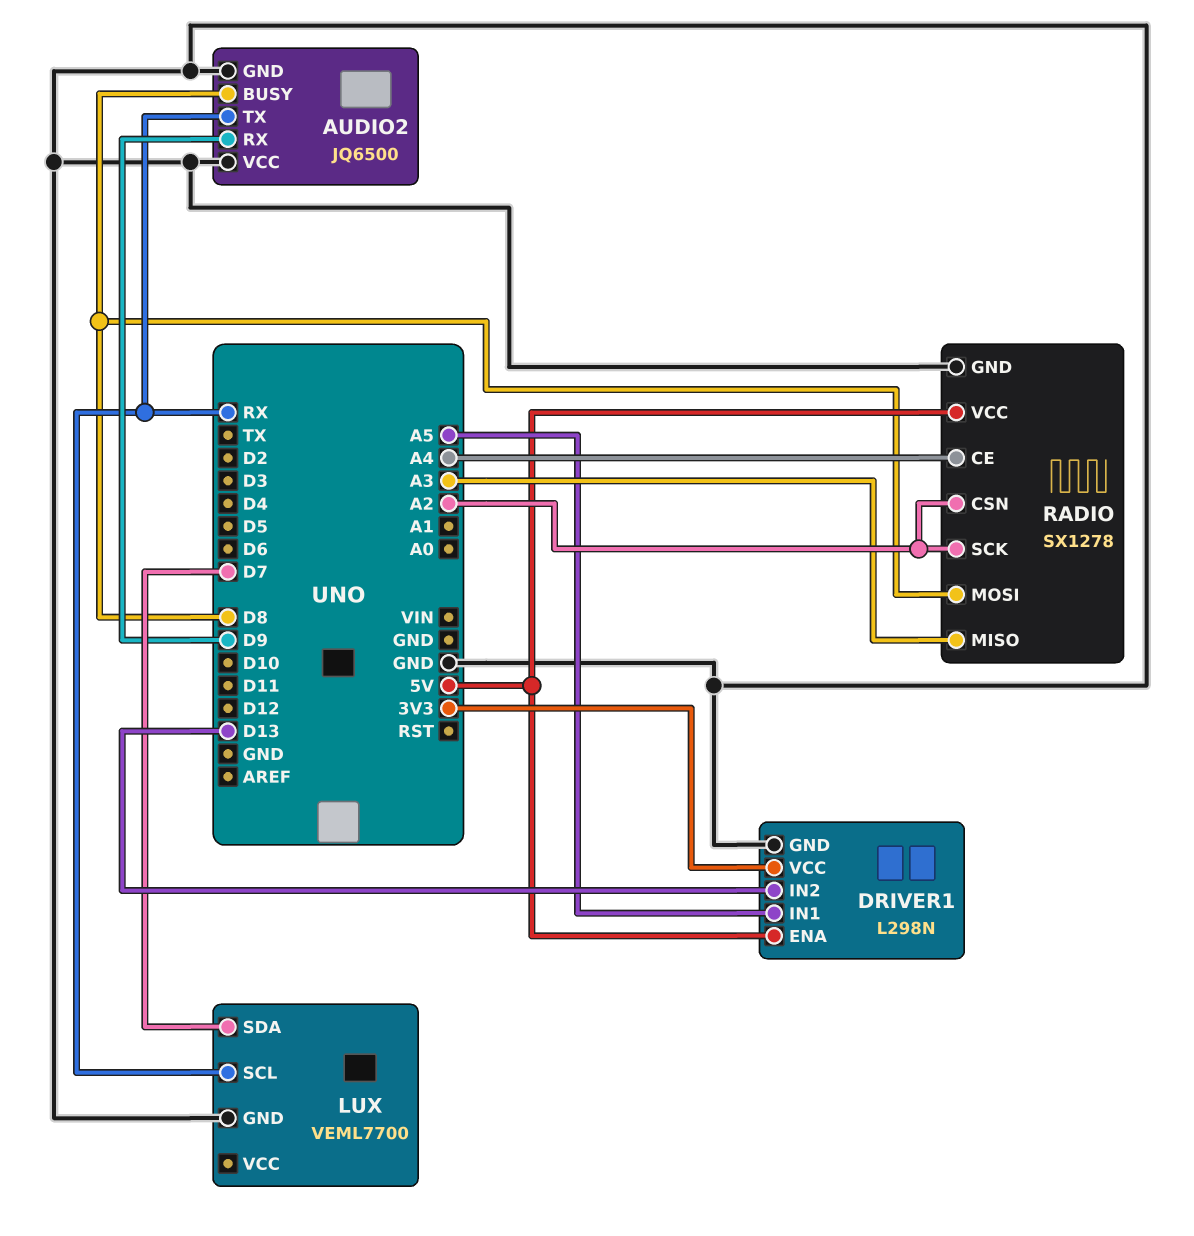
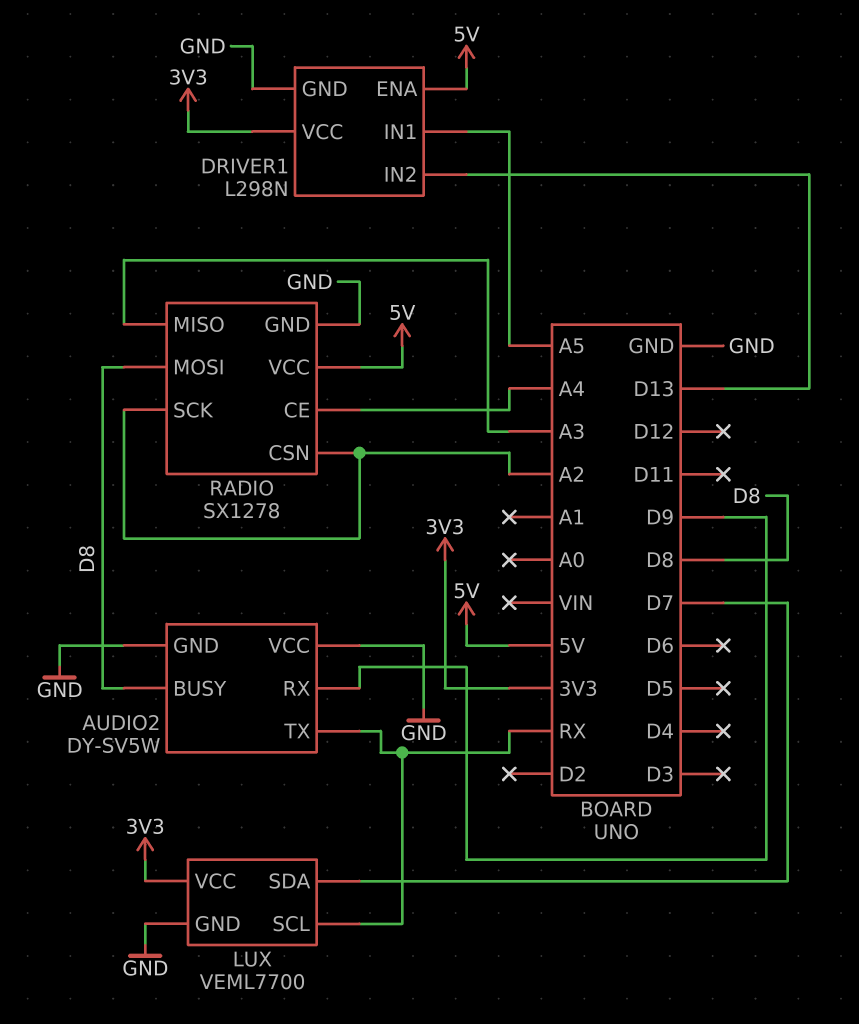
AUDIO2: JQ6500 -> DY-SV5W
LUX pin VCC: none -> 3V3

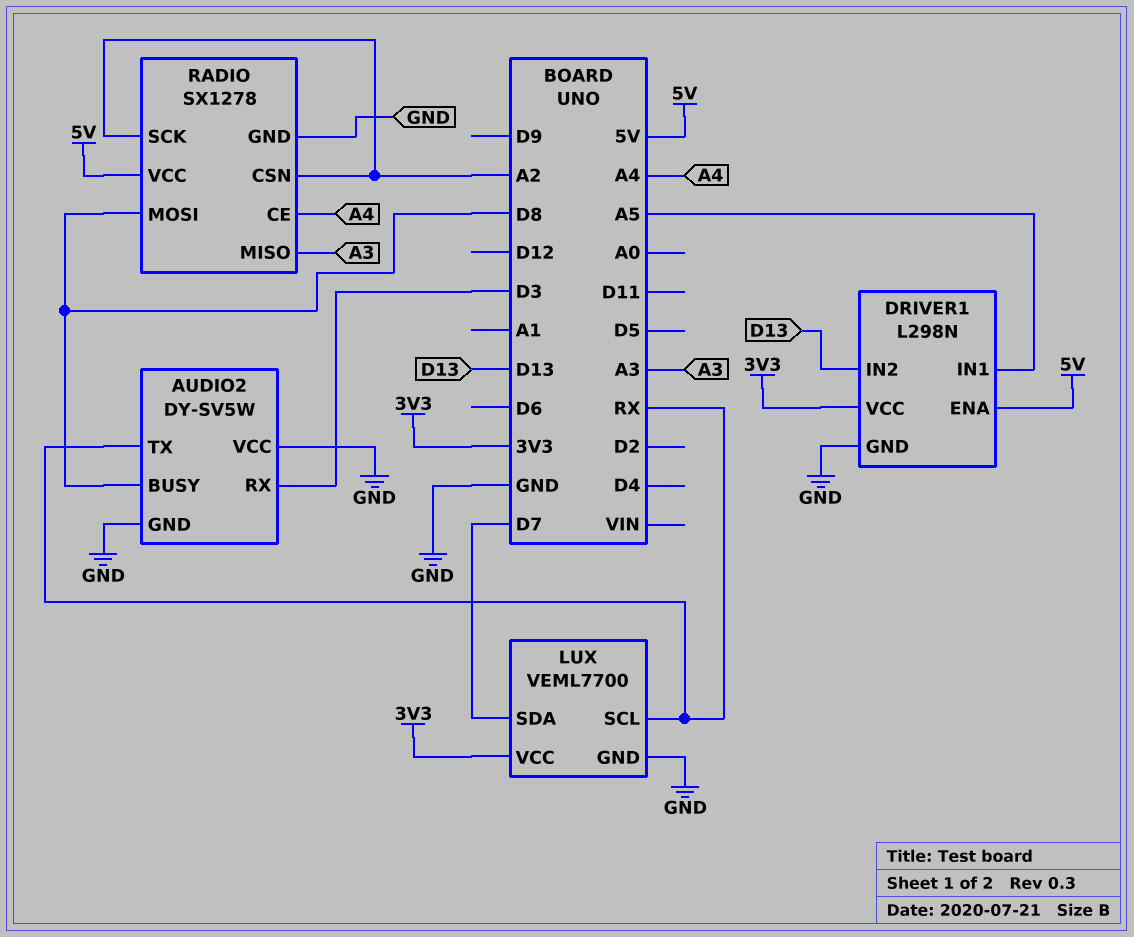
AUDIO2 pin RX: D9 -> D3

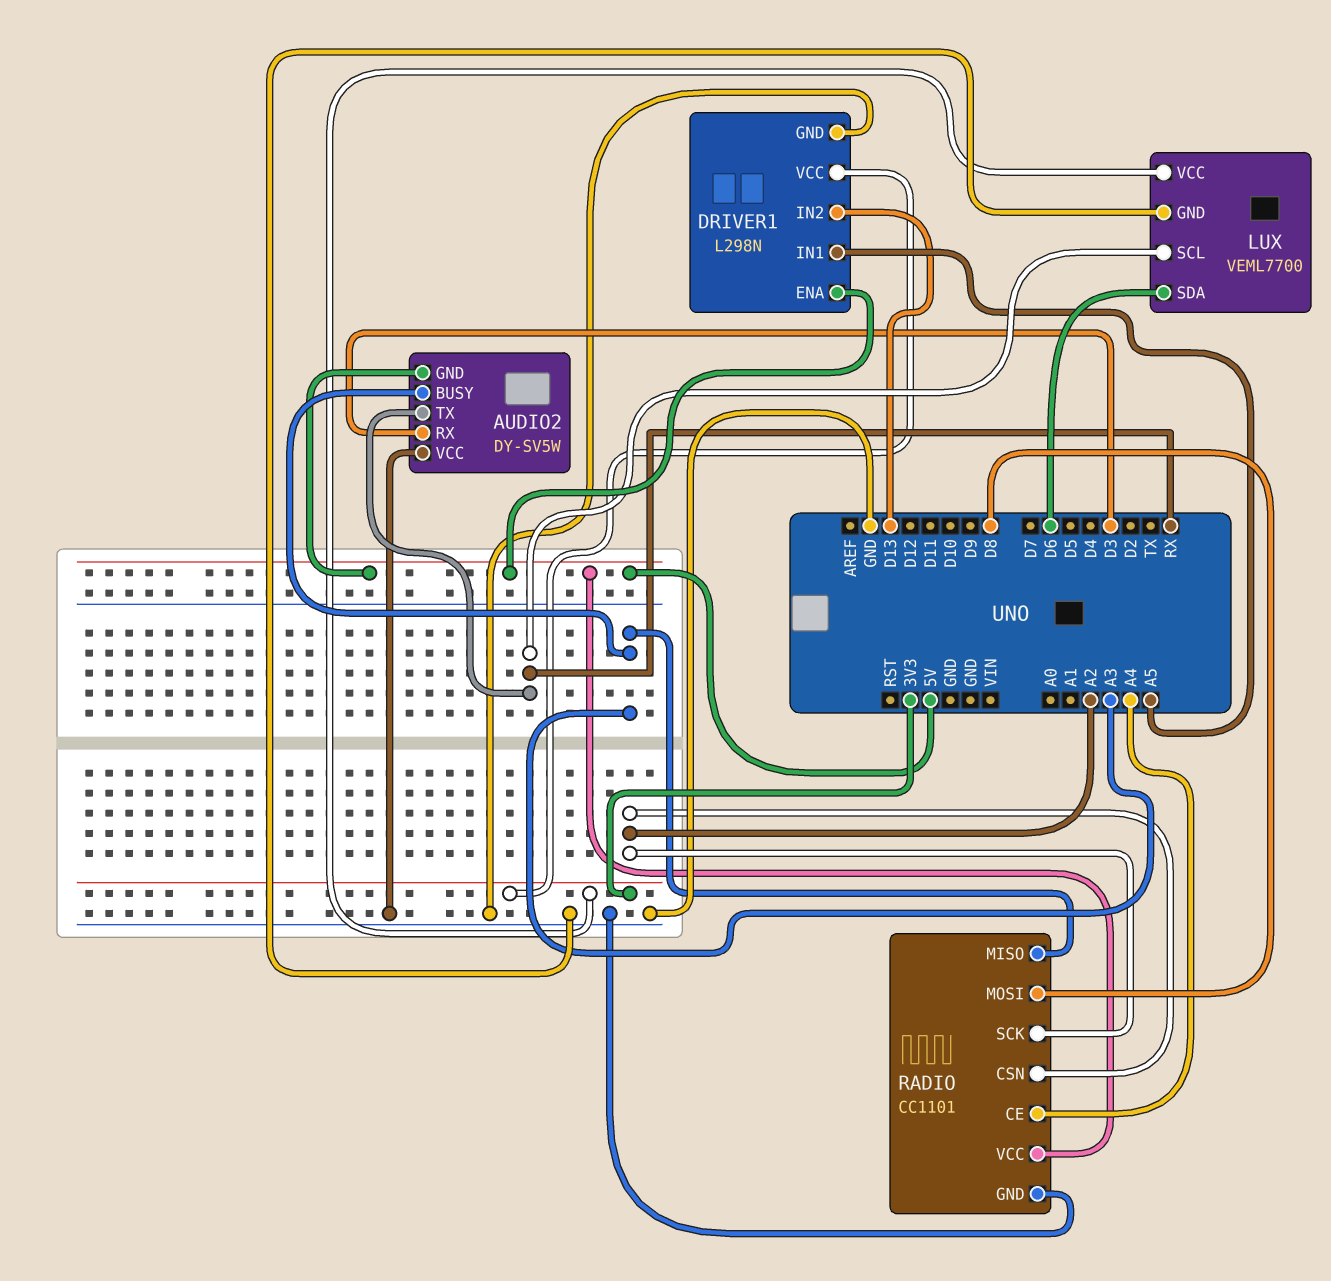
AUDIO2 pin BUSY: D8 -> A3
AUDIO2 pin GND: GND -> 5V
LUX pin SDA: D7 -> D6
RADIO: SX1278 -> CC1101

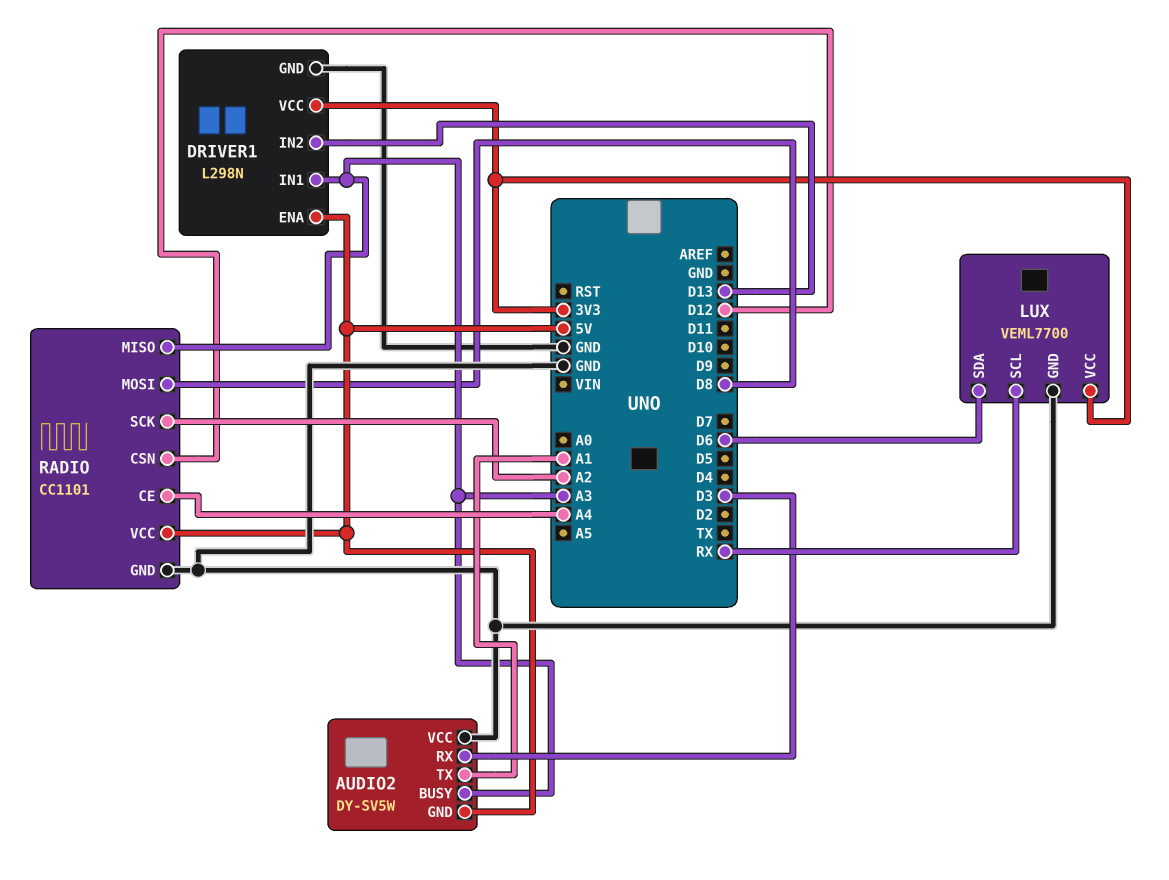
AUDIO2 pin TX: RX -> A1
DRIVER1 pin IN1: A5 -> A3
RADIO pin CSN: A2 -> D12

